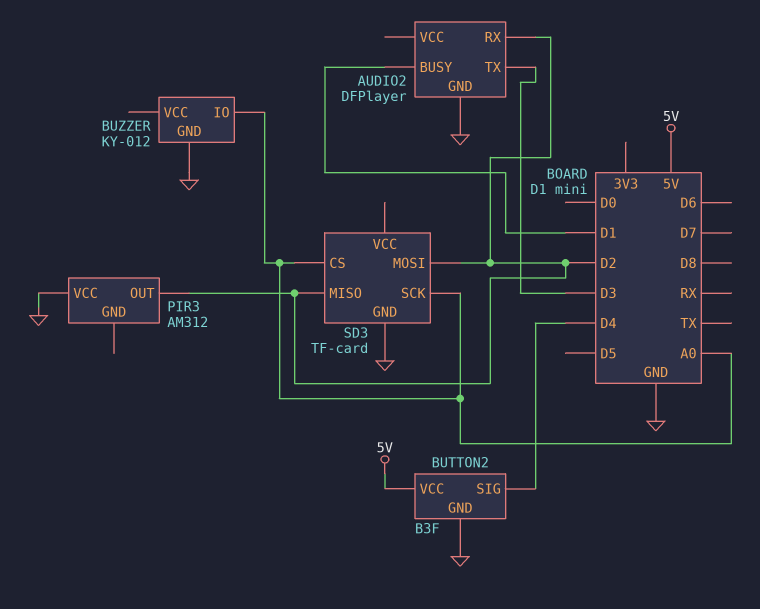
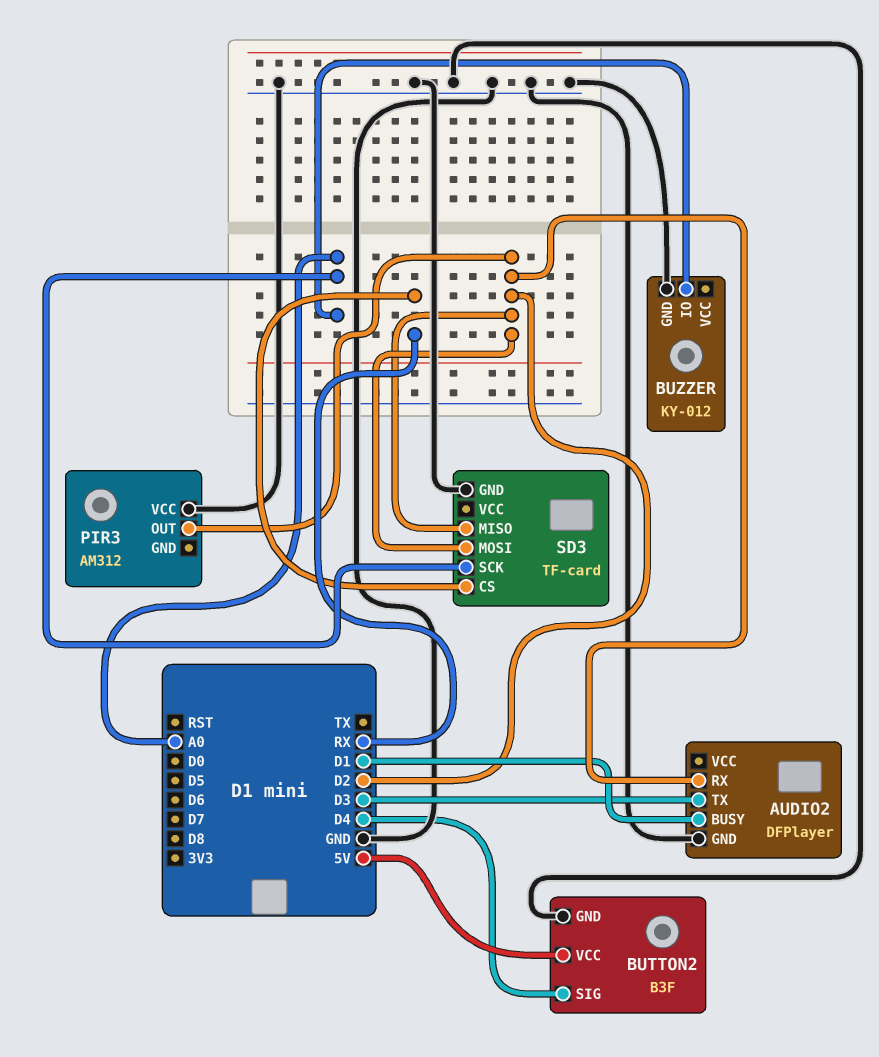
SD3 pin CS: A0 -> RX

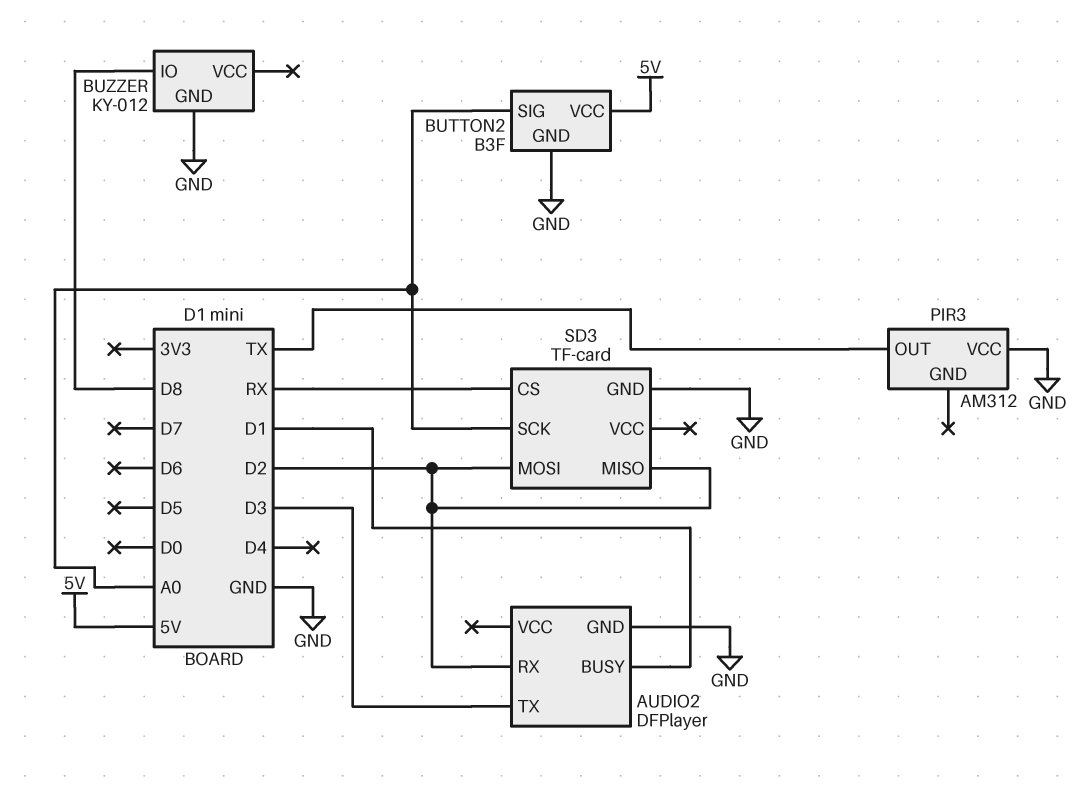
BUTTON2 pin SIG: D4 -> A0
BUZZER pin IO: A0 -> D8
PIR3 pin OUT: D2 -> TX

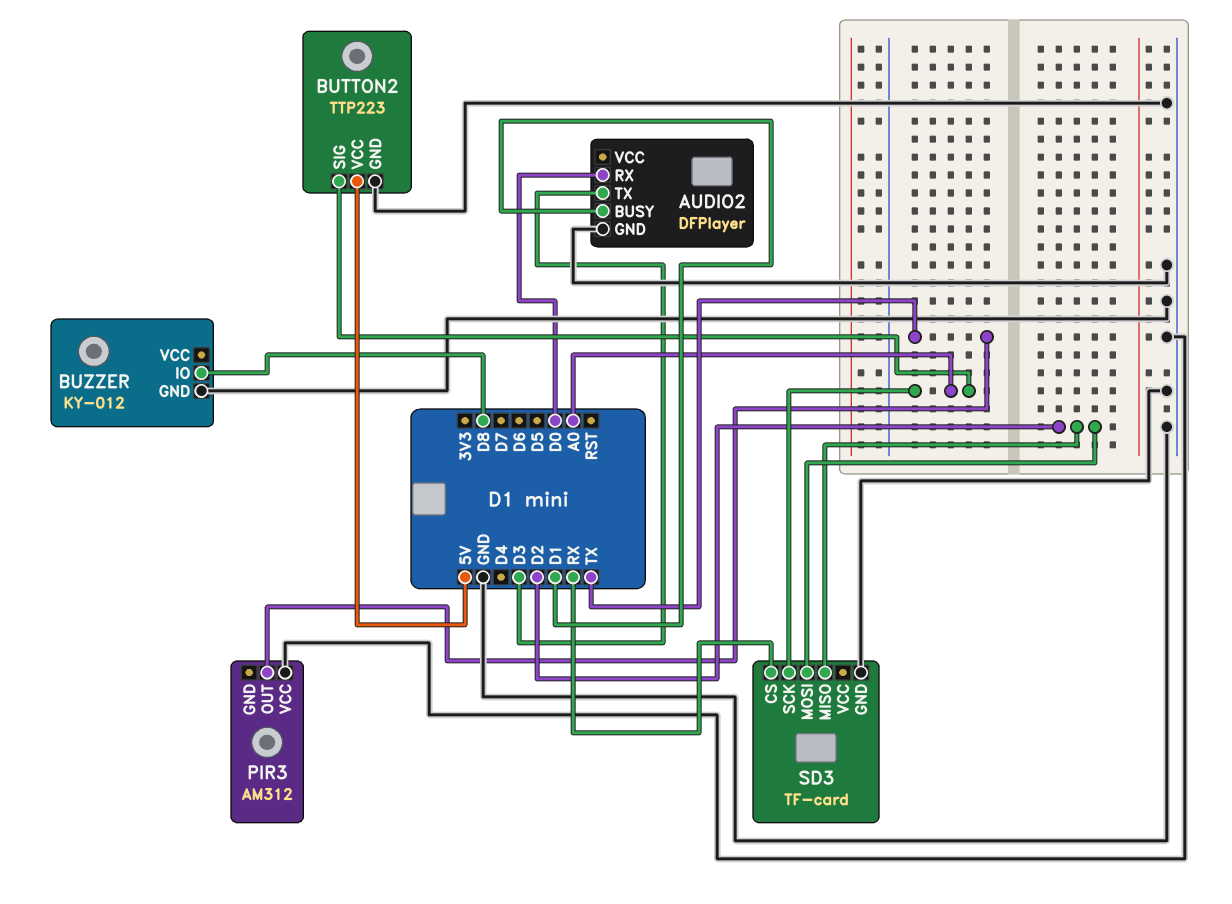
AUDIO2 pin RX: D2 -> D0
BUTTON2: B3F -> TTP223

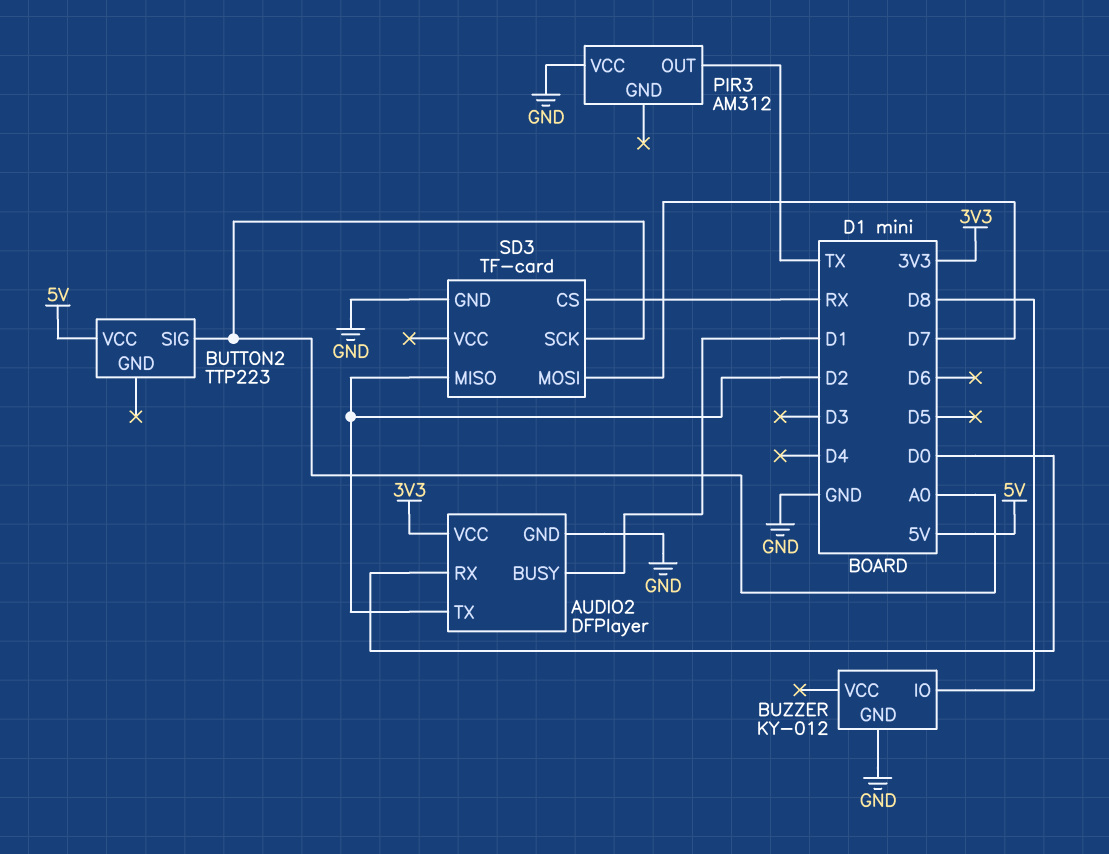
AUDIO2 pin TX: D3 -> D2
AUDIO2 pin VCC: none -> 3V3
BUTTON2 pin GND: GND -> none
SD3 pin MOSI: D2 -> D7

